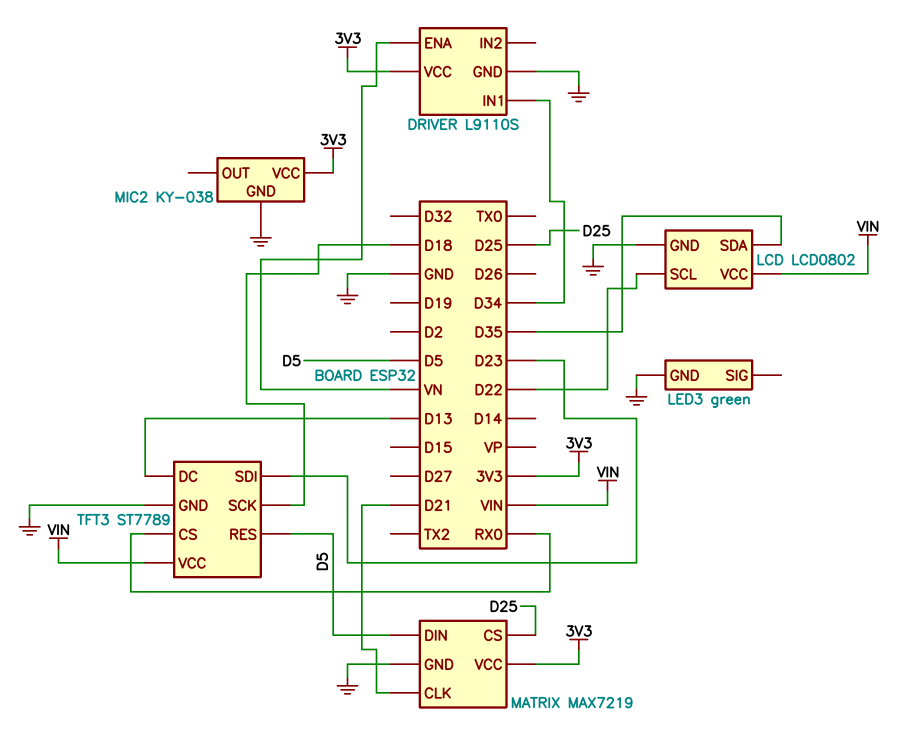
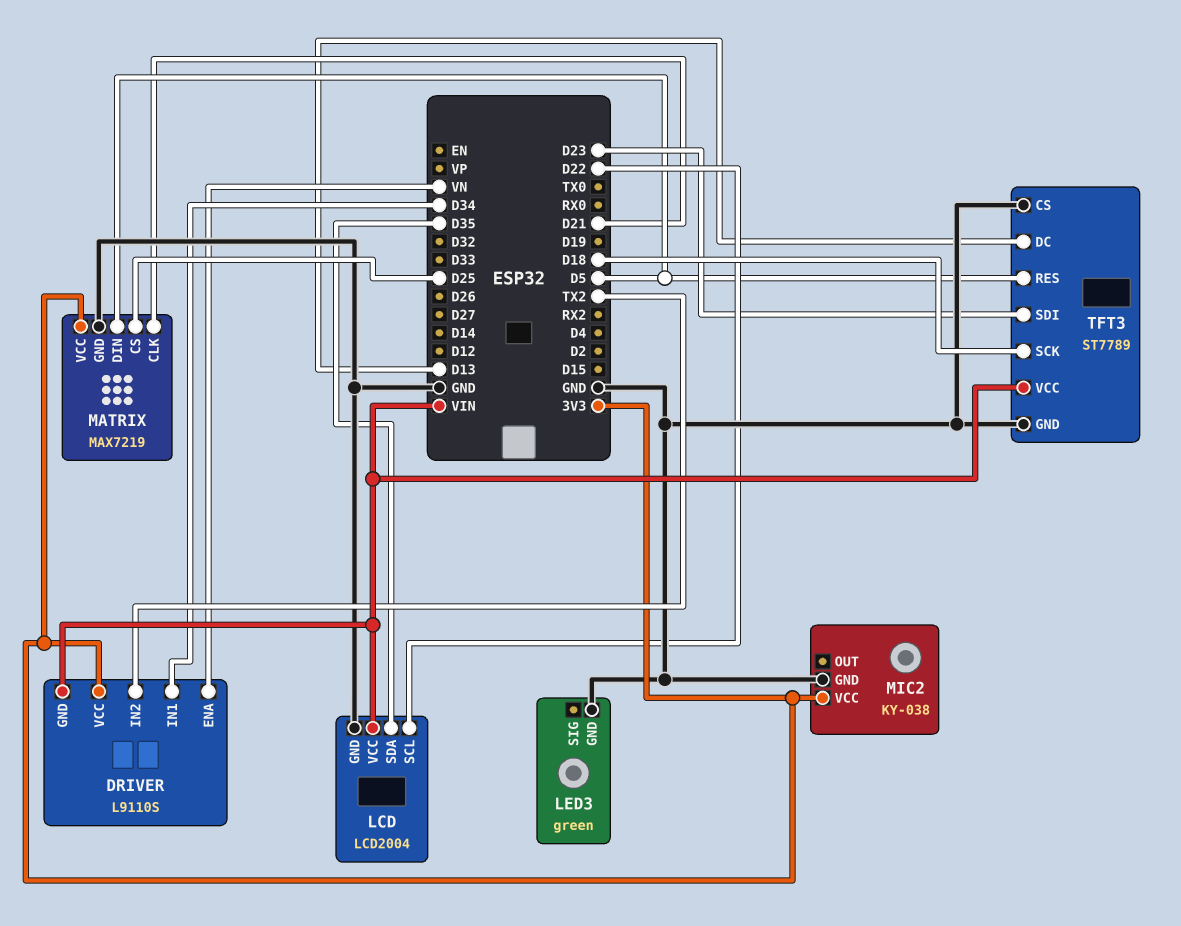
DRIVER pin GND: GND -> VIN
DRIVER pin IN2: none -> TX2
LCD: LCD0802 -> LCD2004
TFT3 pin CS: RX0 -> GND

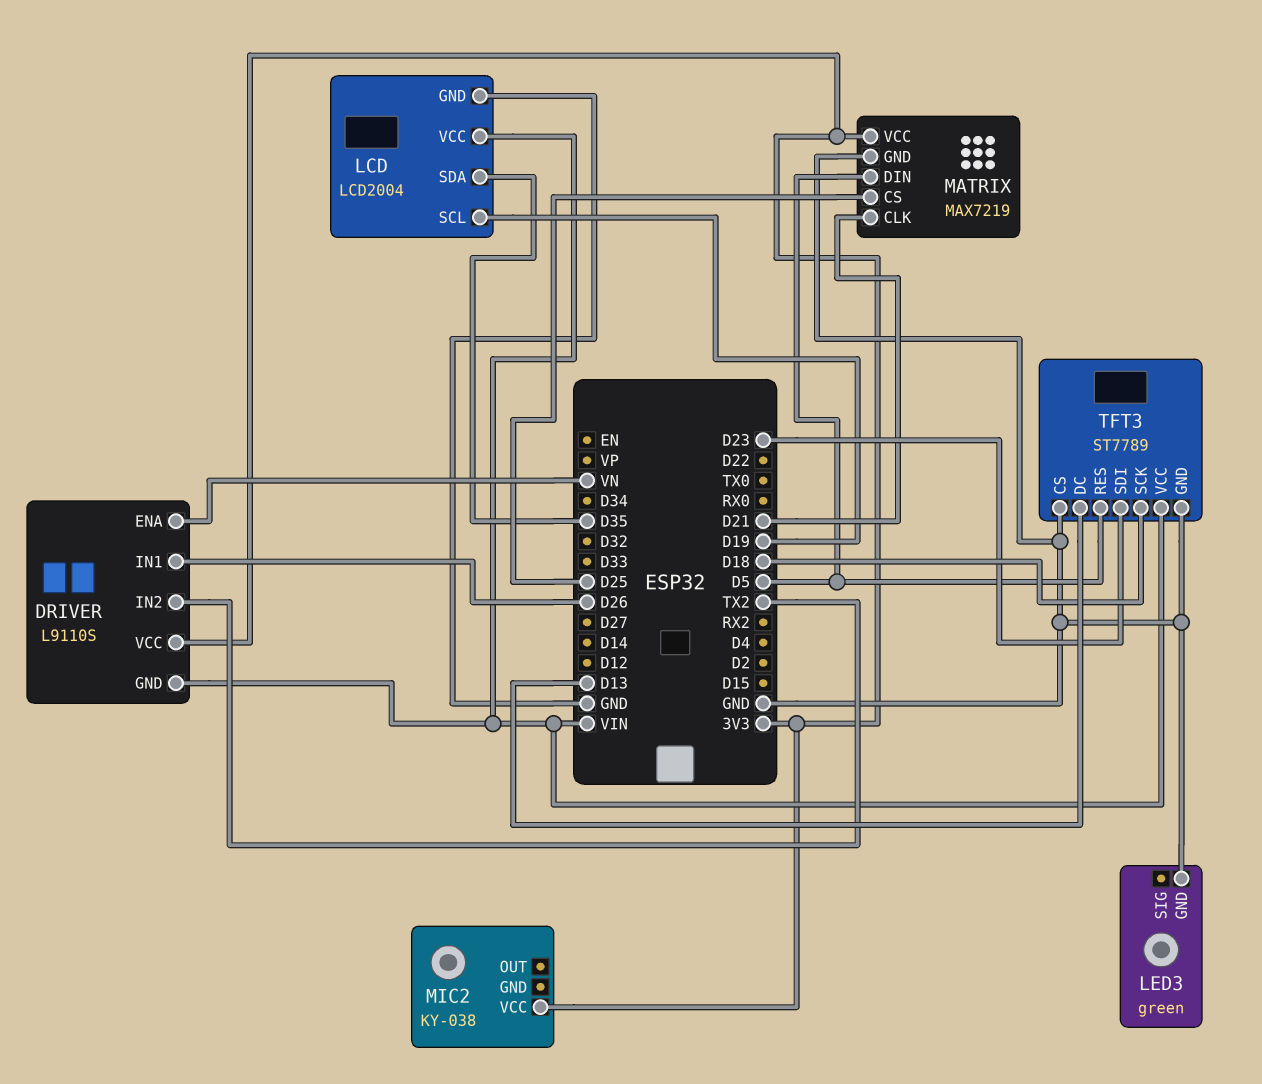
DRIVER pin IN1: D34 -> D26
LCD pin SCL: D22 -> D19
MIC2 pin GND: GND -> none

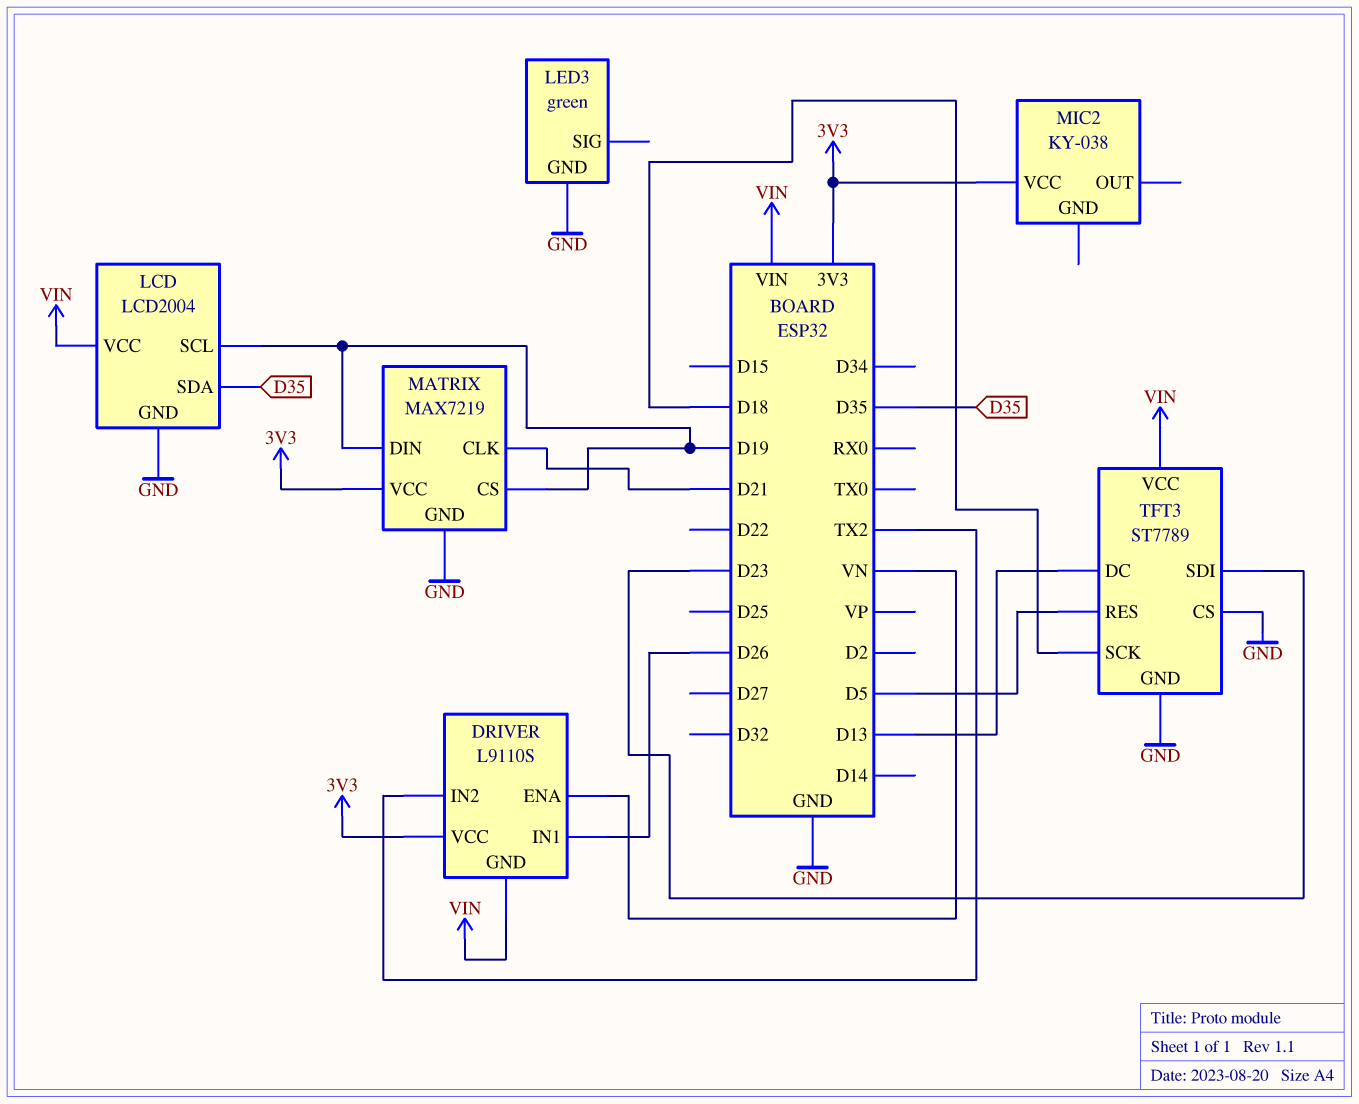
MATRIX pin CS: D25 -> D19
MATRIX pin DIN: D5 -> D19

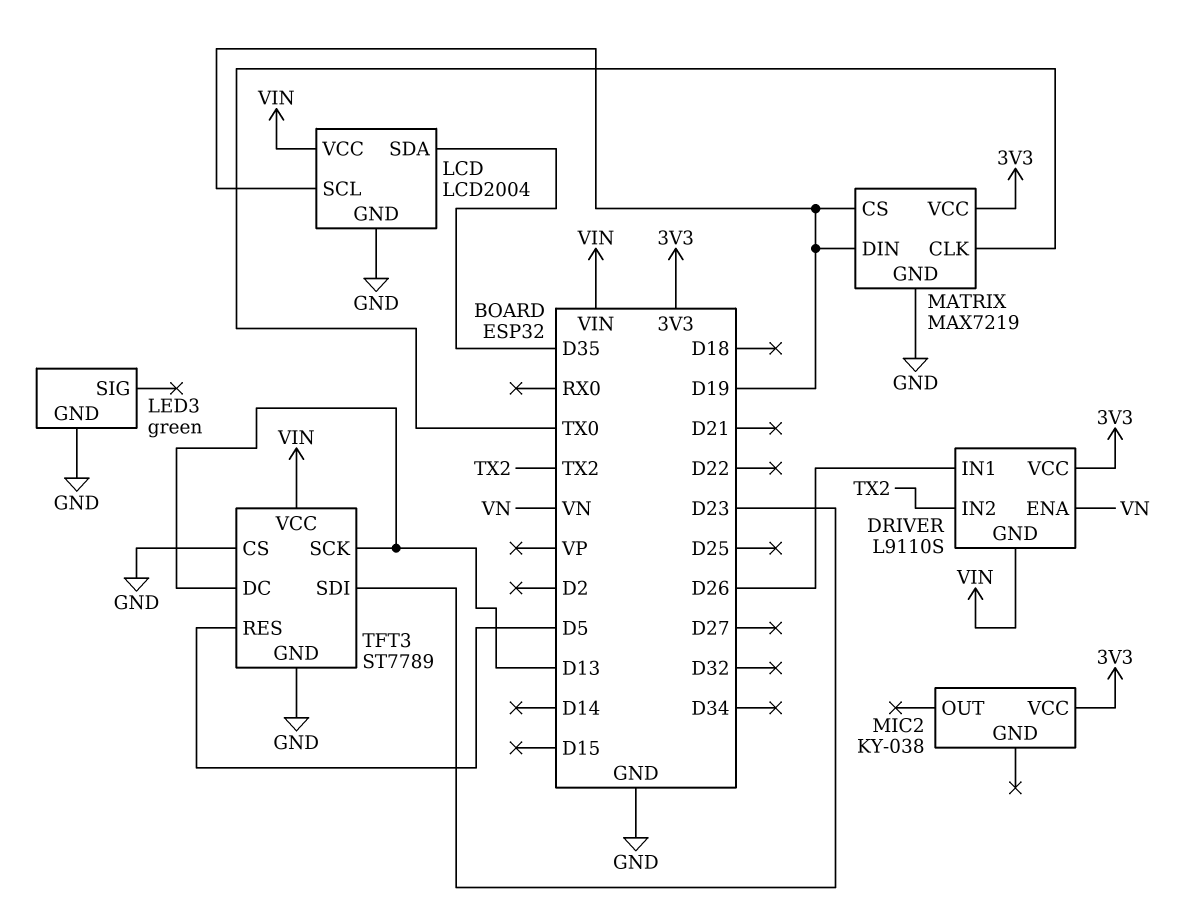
MATRIX pin CLK: D21 -> TX0
TFT3 pin SCK: D18 -> D13

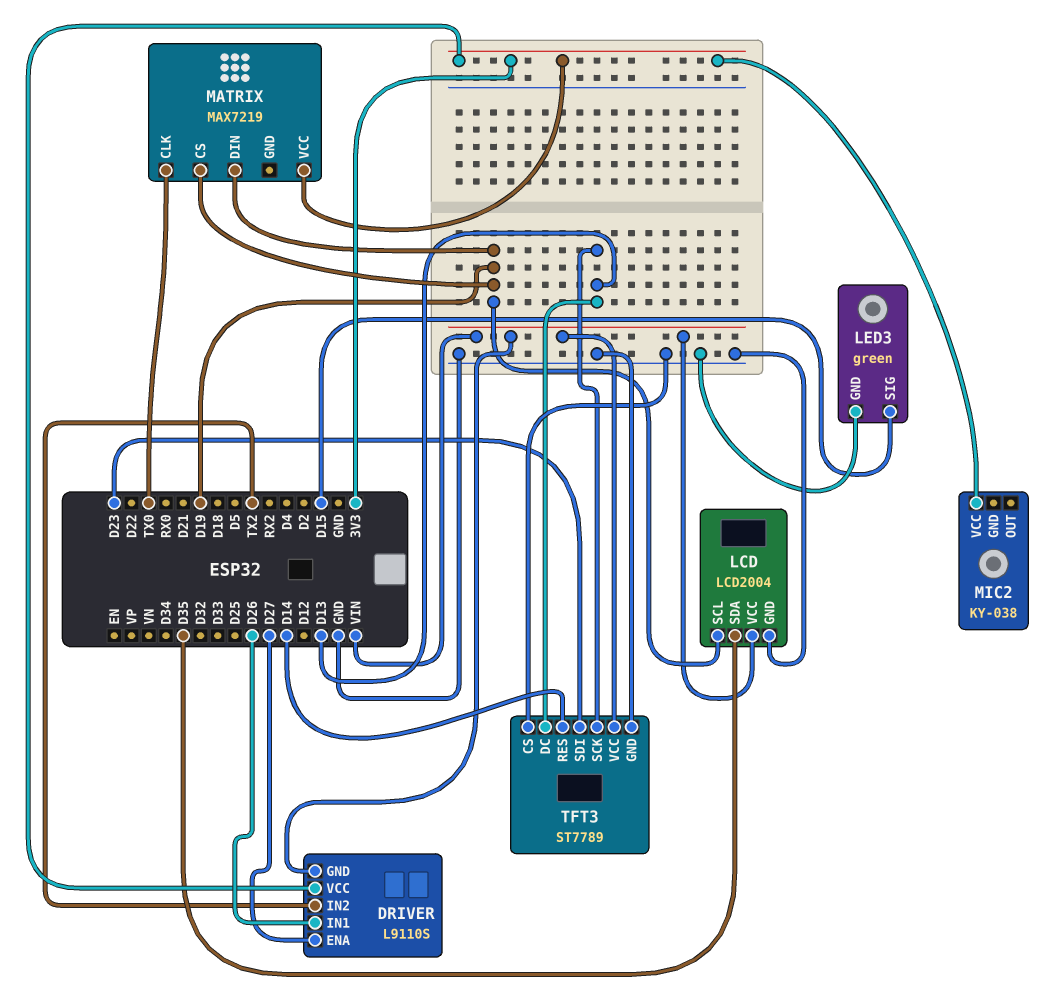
DRIVER pin ENA: VN -> D27
LED3 pin SIG: none -> D15
MATRIX pin GND: GND -> none
TFT3 pin RES: D5 -> D14

